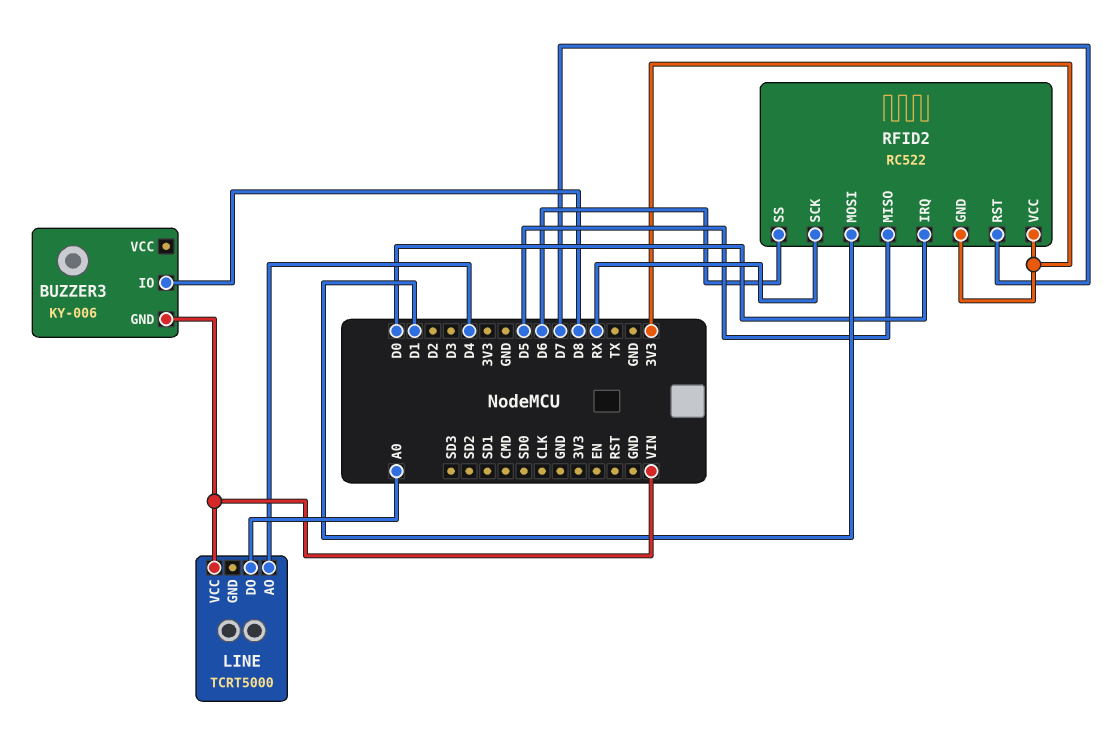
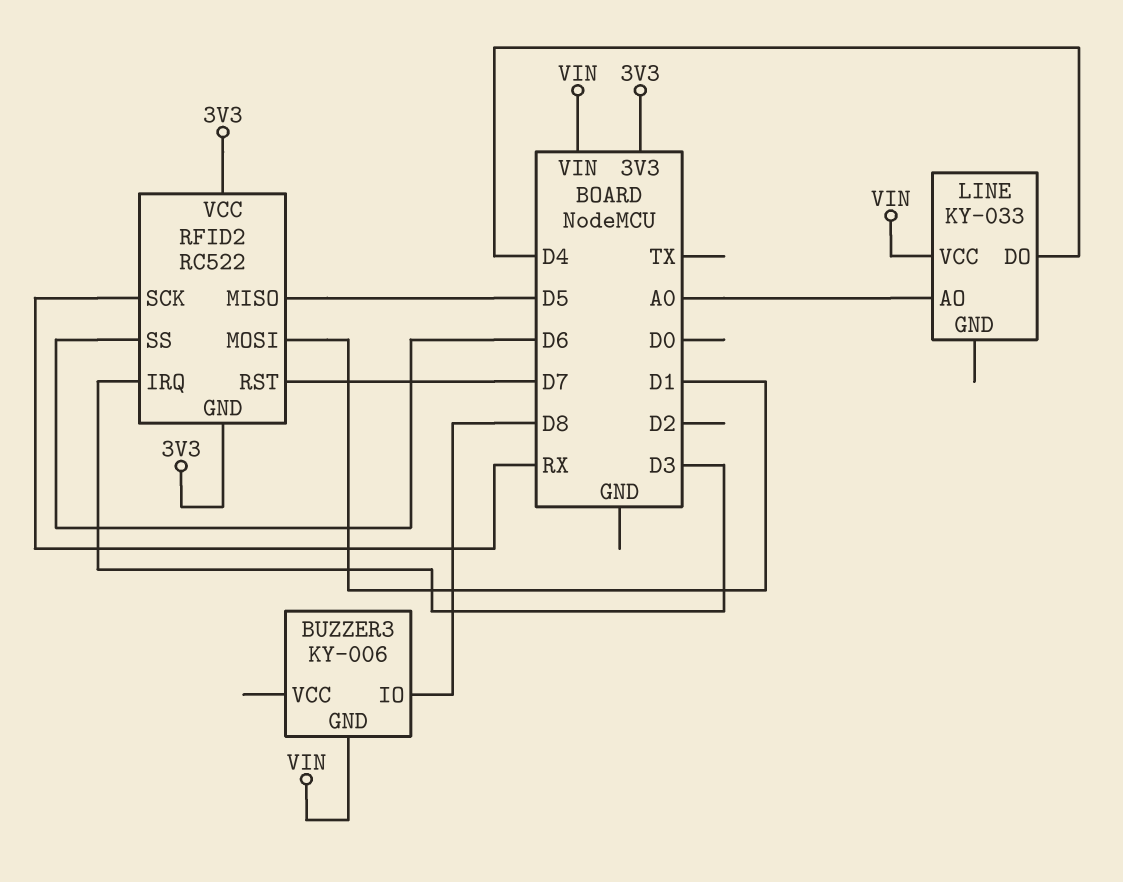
LINE: TCRT5000 -> KY-033
LINE pin AO: D4 -> A0
LINE pin DO: A0 -> D4
RFID2 pin IRQ: D0 -> D3

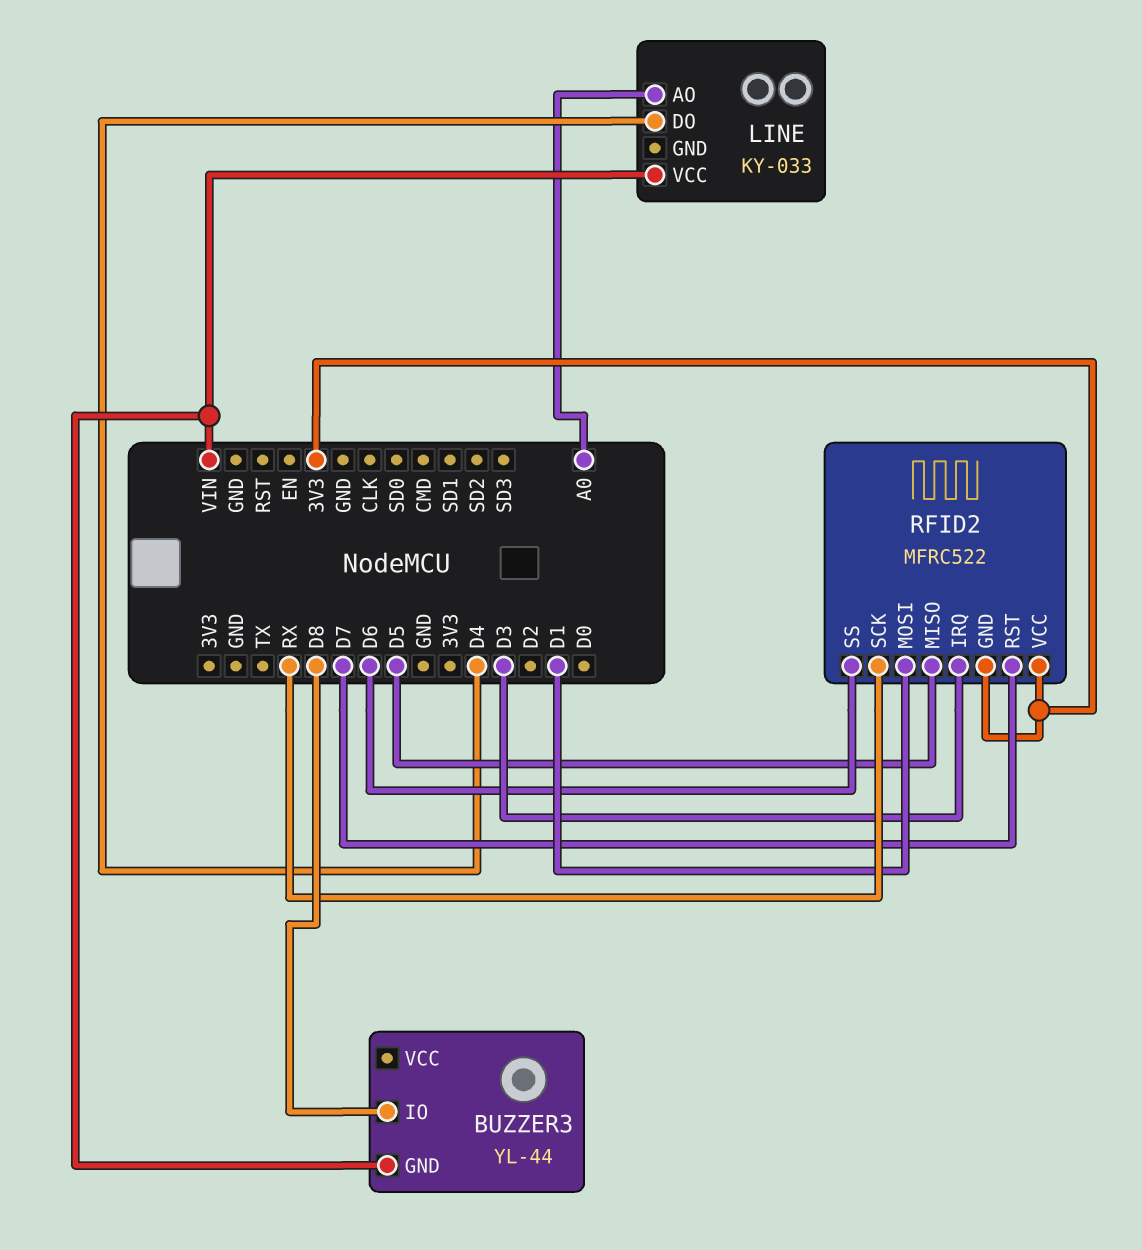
BUZZER3: KY-006 -> YL-44
RFID2: RC522 -> MFRC522

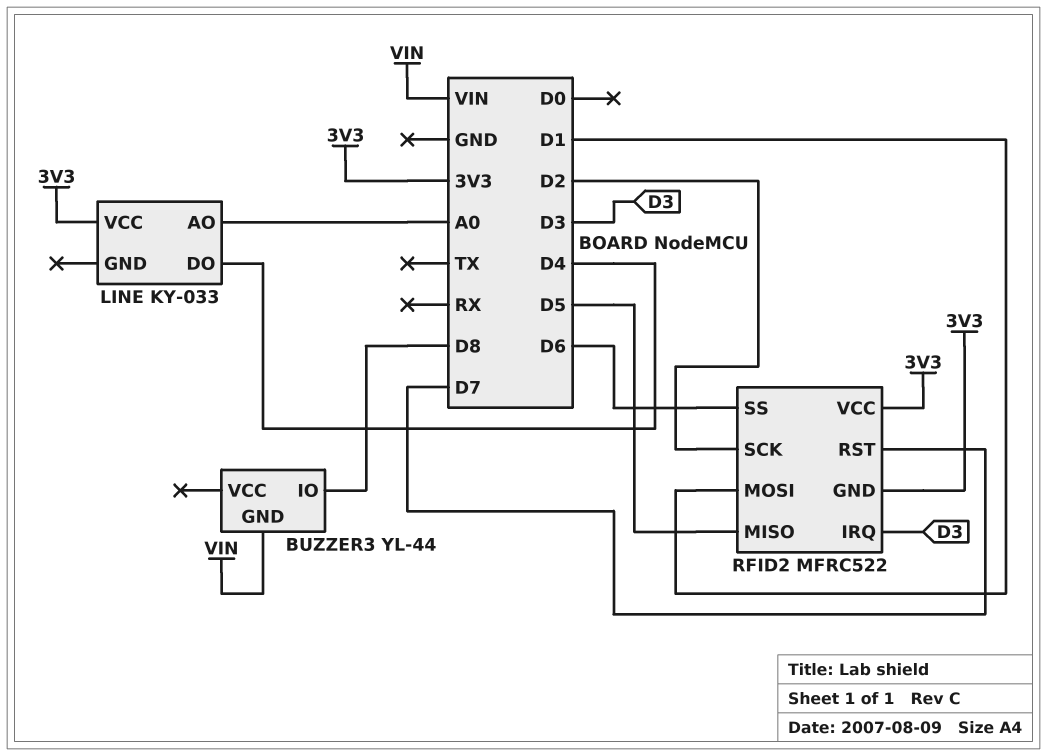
LINE pin VCC: VIN -> 3V3
RFID2 pin SCK: RX -> D2

